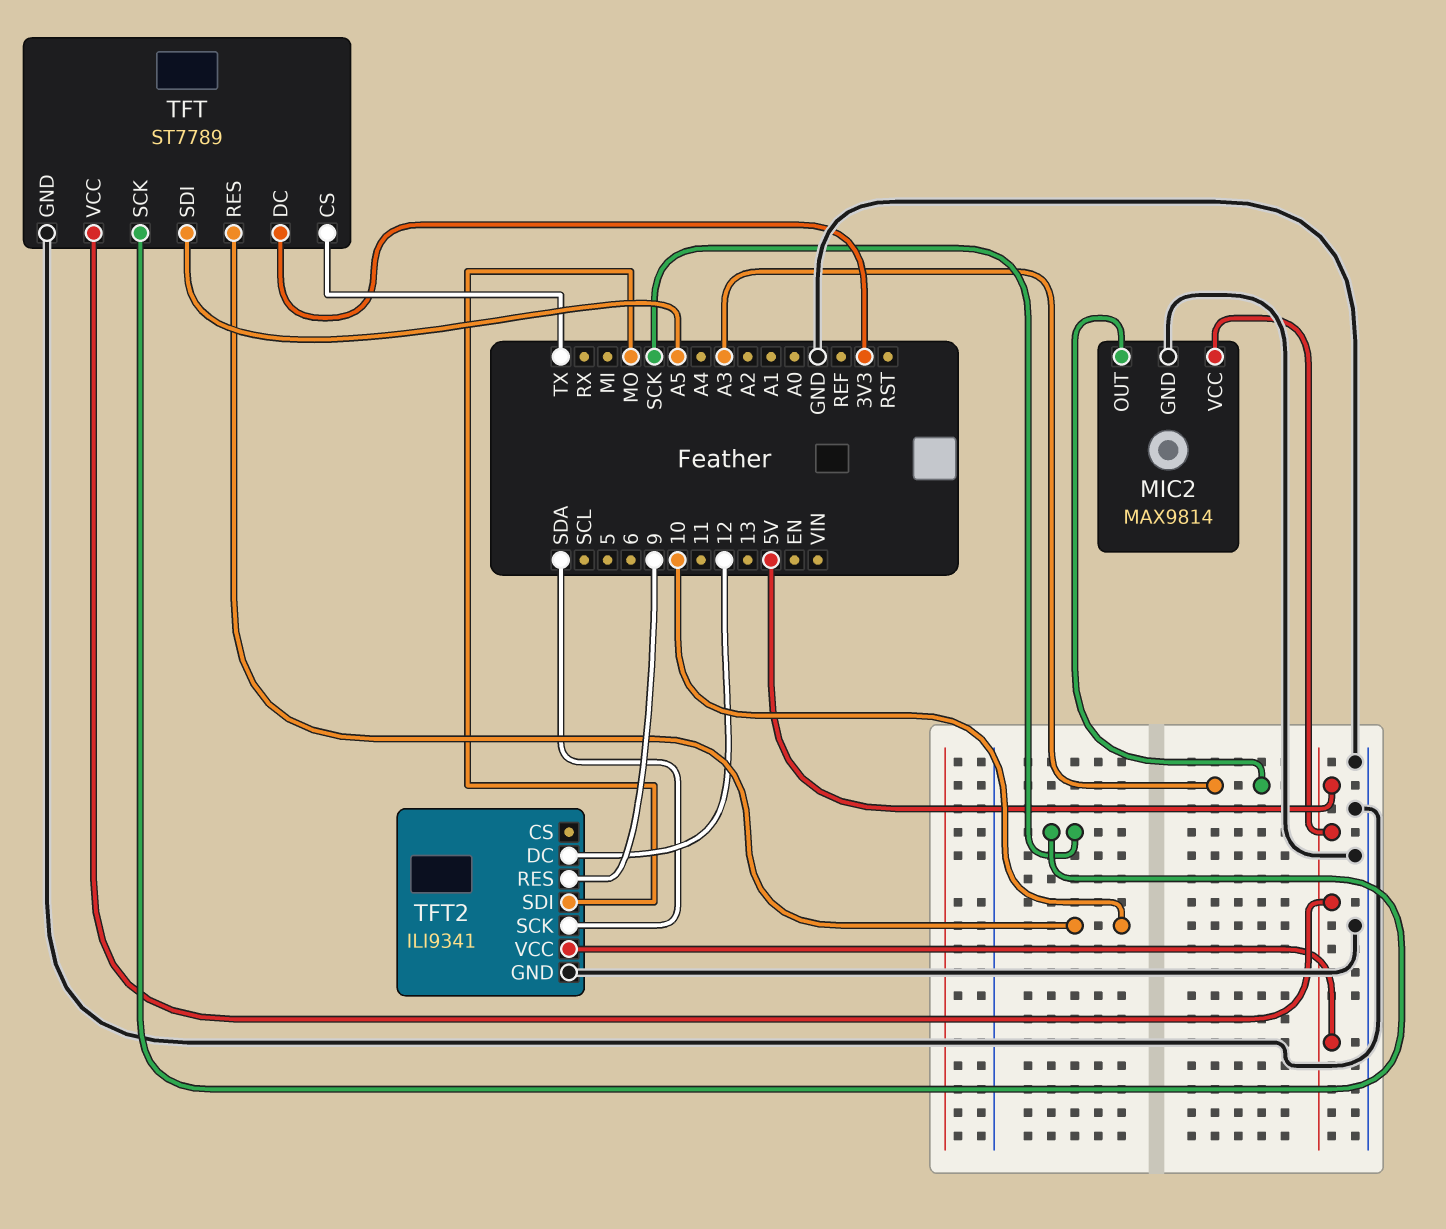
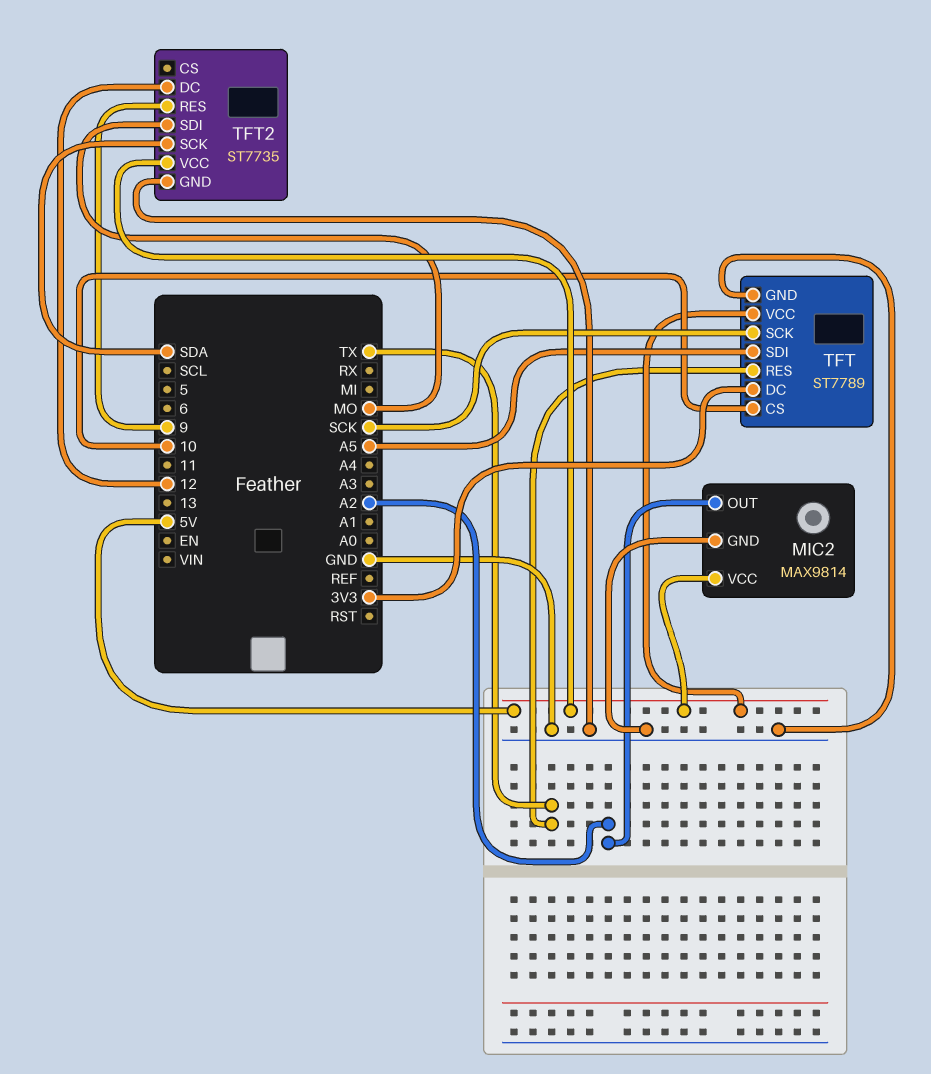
MIC2 pin OUT: A3 -> A2
TFT pin CS: TX -> 10
TFT pin RES: 10 -> TX
TFT2: ILI9341 -> ST7735

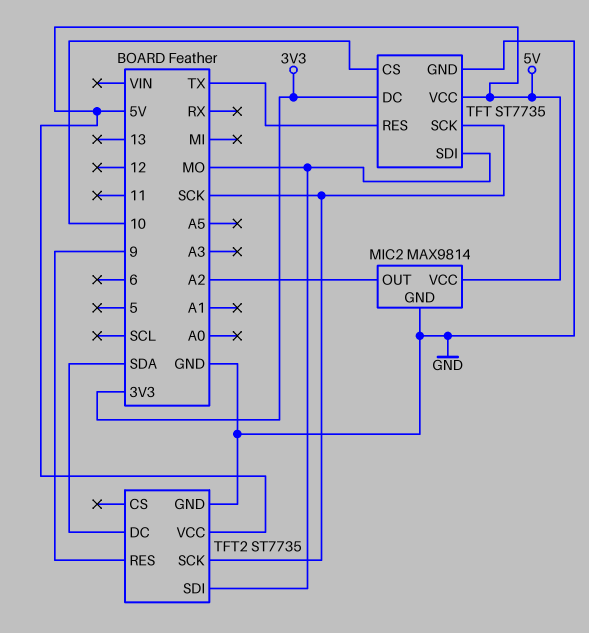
TFT: ST7789 -> ST7735
TFT pin SDI: A5 -> MO
TFT2 pin DC: 12 -> SDA
TFT2 pin SCK: SDA -> SCK

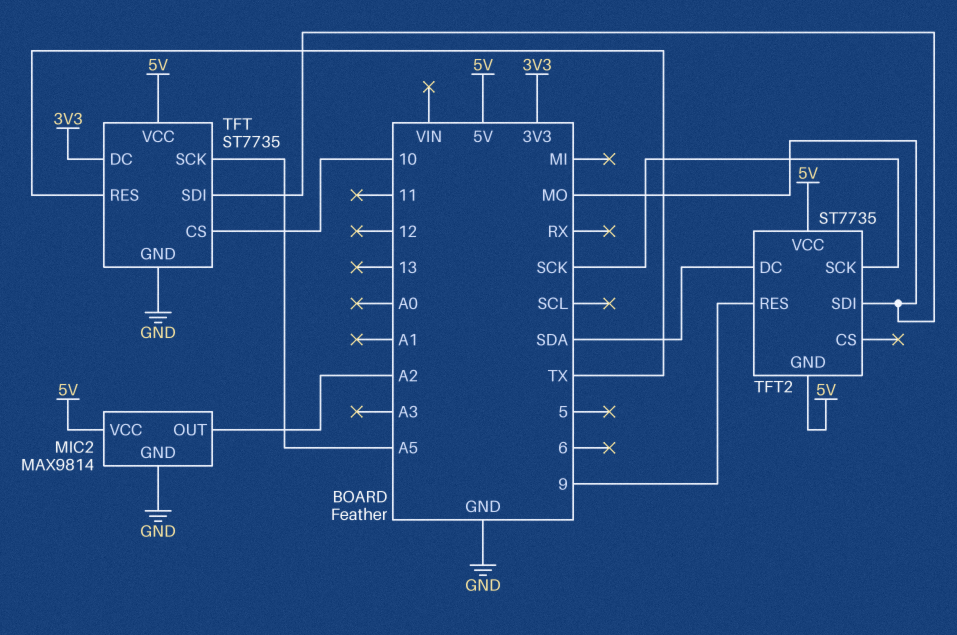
TFT pin SCK: SCK -> A5
TFT2 pin GND: GND -> 5V

